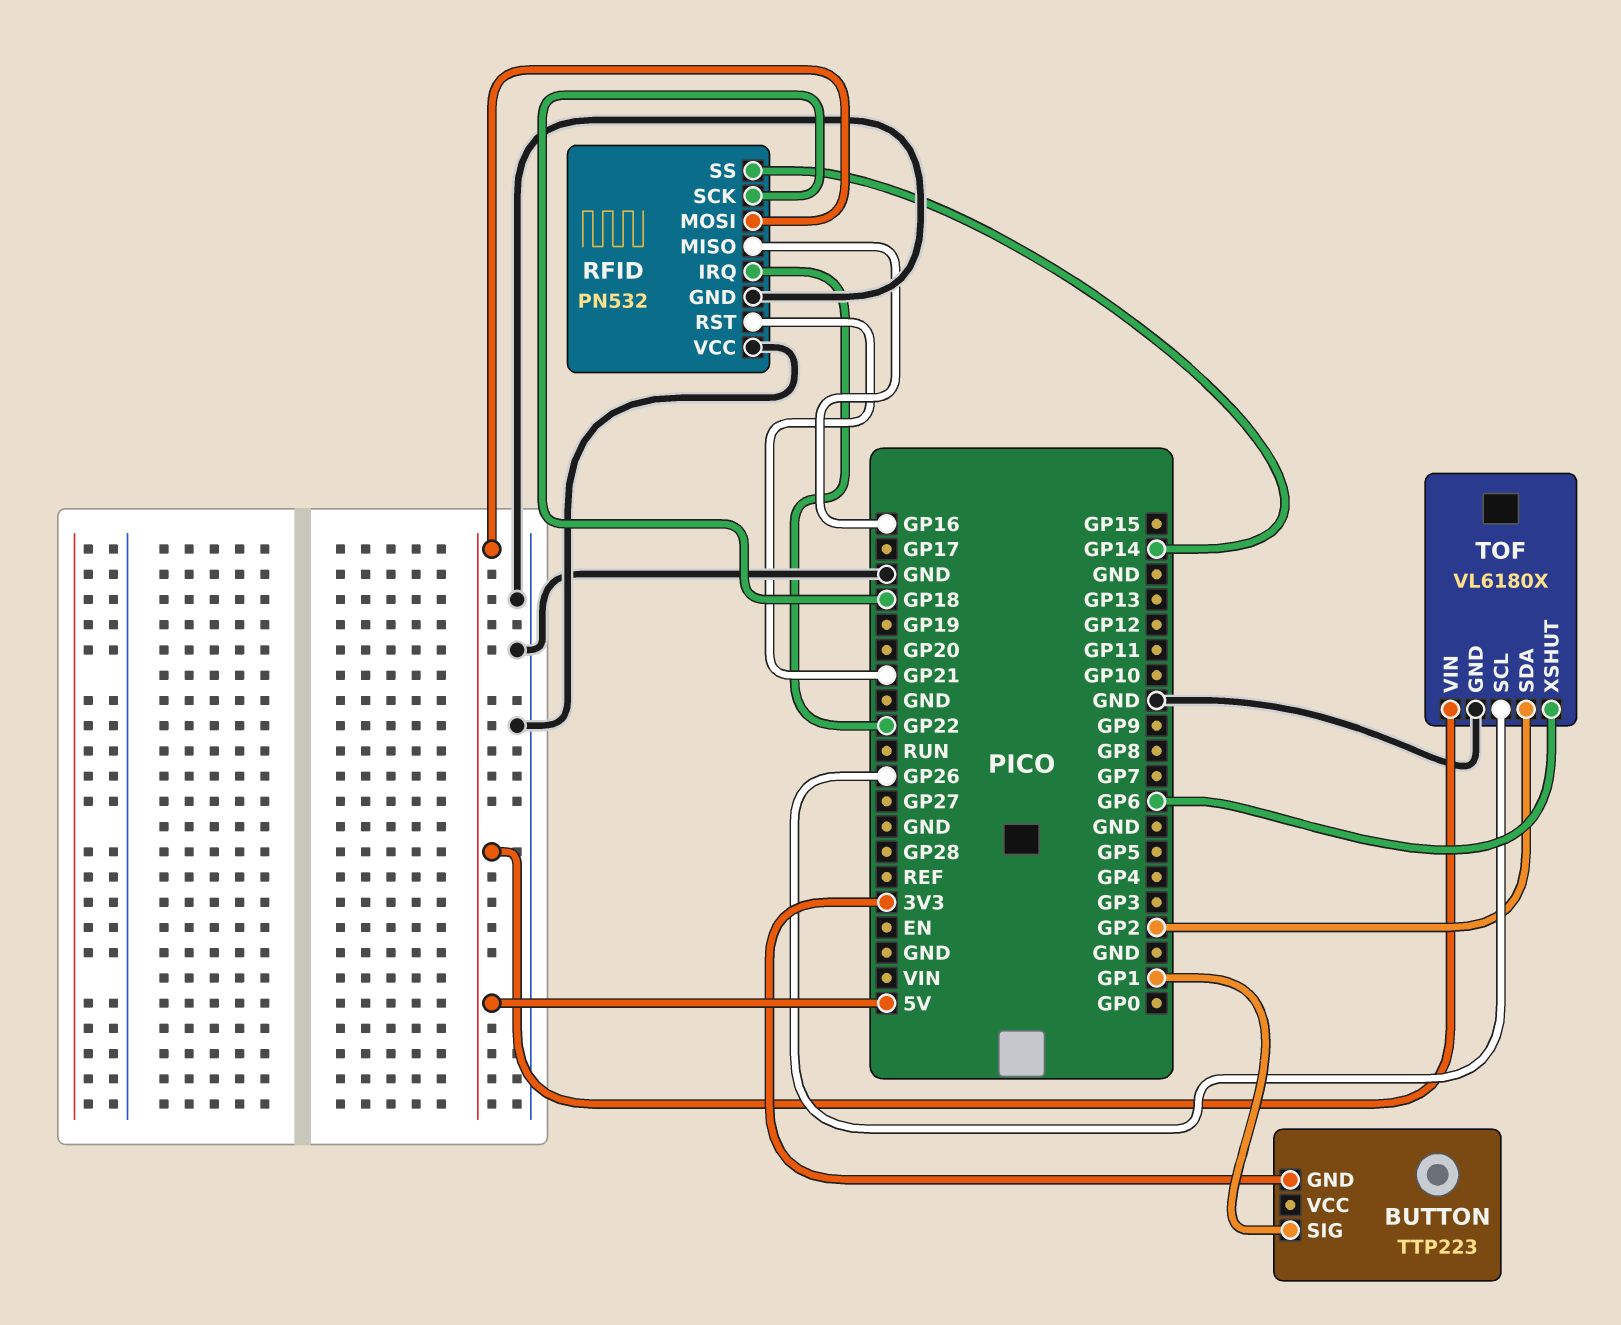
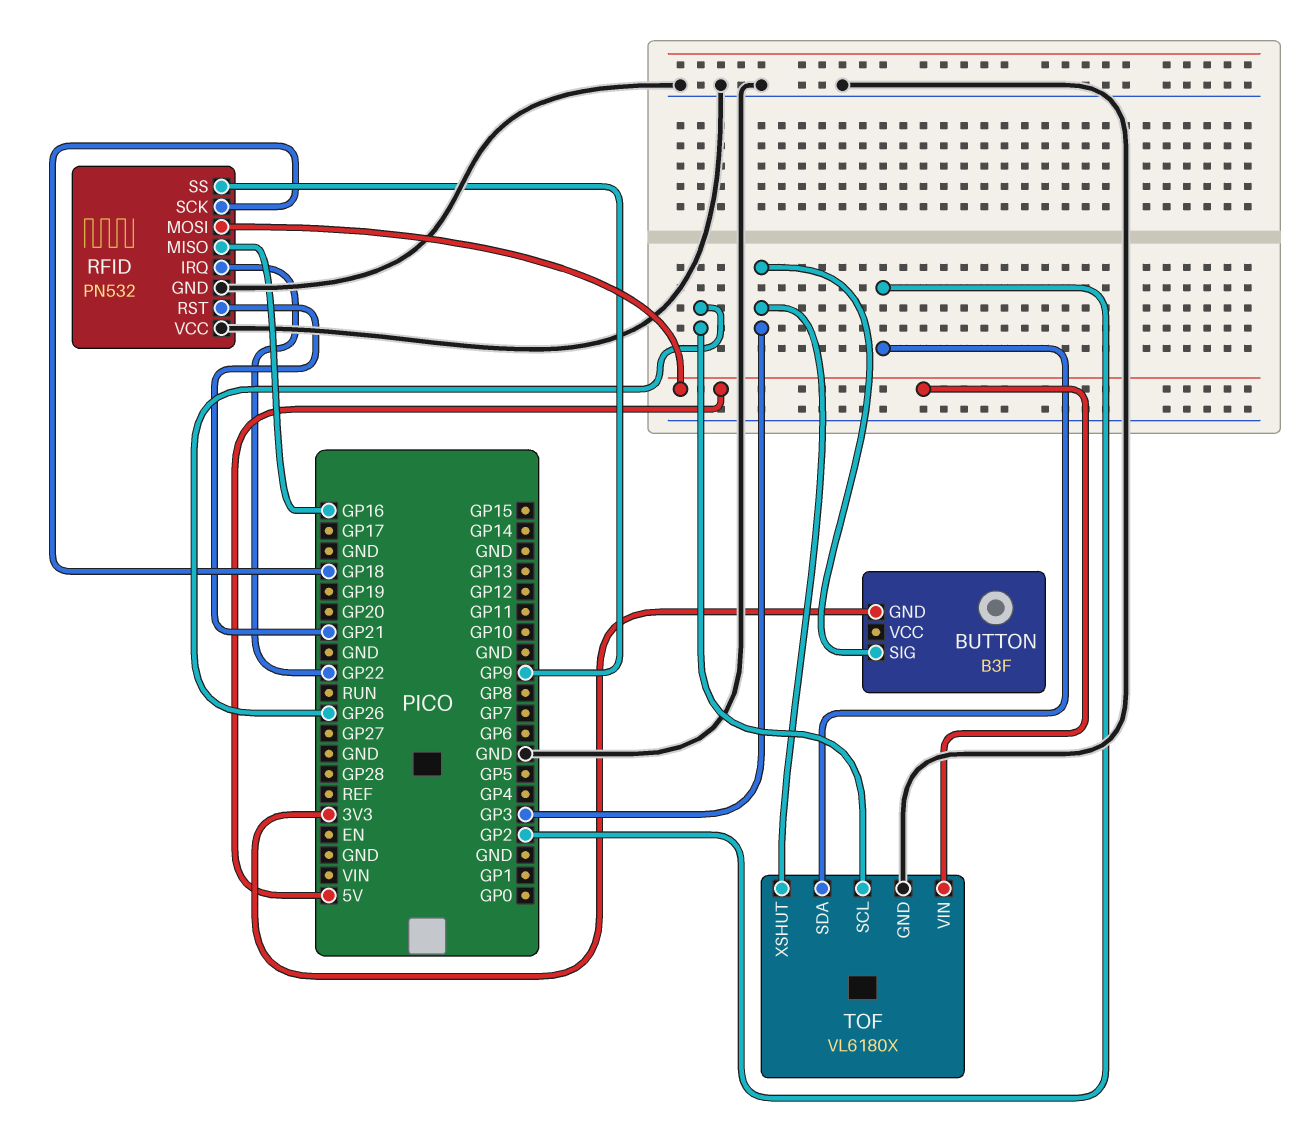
BUTTON: TTP223 -> B3F
BUTTON pin SIG: GP1 -> GP3
RFID pin SS: GP14 -> GP9
TOF pin XSHUT: GP6 -> GP3

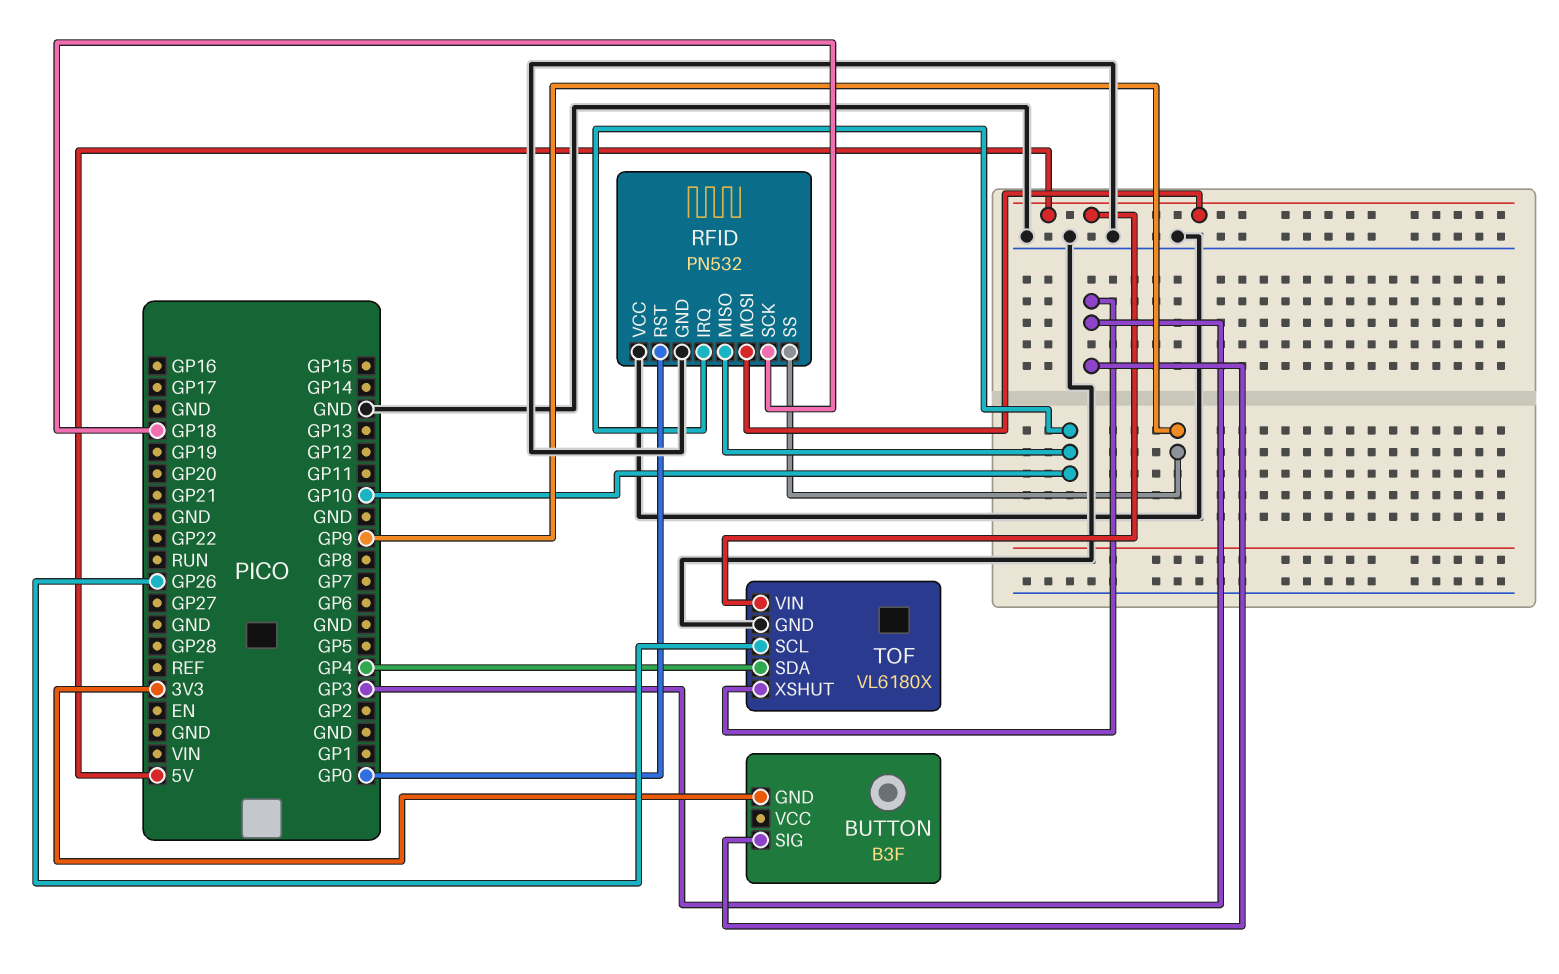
RFID pin IRQ: GP22 -> GP10
RFID pin MISO: GP16 -> GP10
RFID pin RST: GP21 -> GP0
TOF pin SDA: GP2 -> GP4

